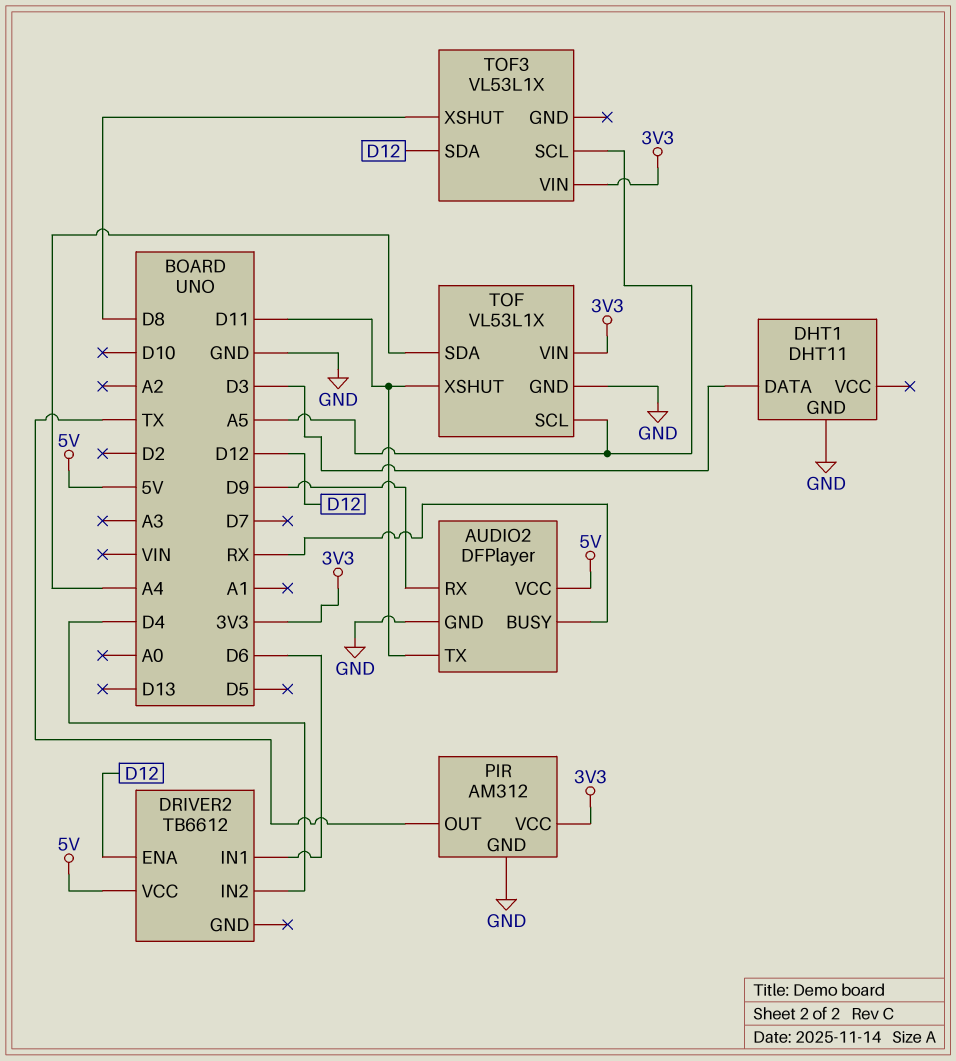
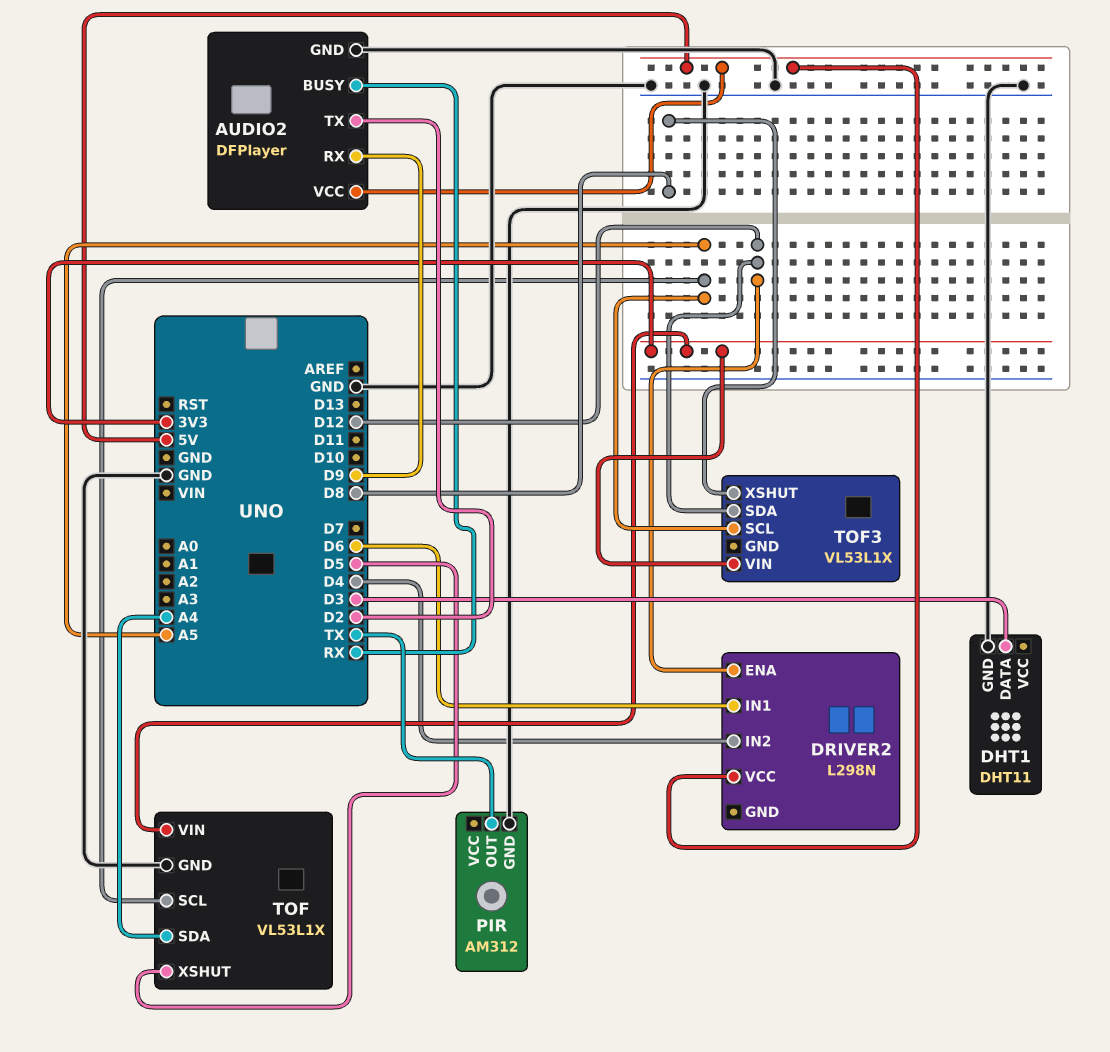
AUDIO2 pin TX: D11 -> D2
DRIVER2: TB6612 -> L298N
PIR pin VCC: 3V3 -> none
TOF pin XSHUT: D11 -> D5

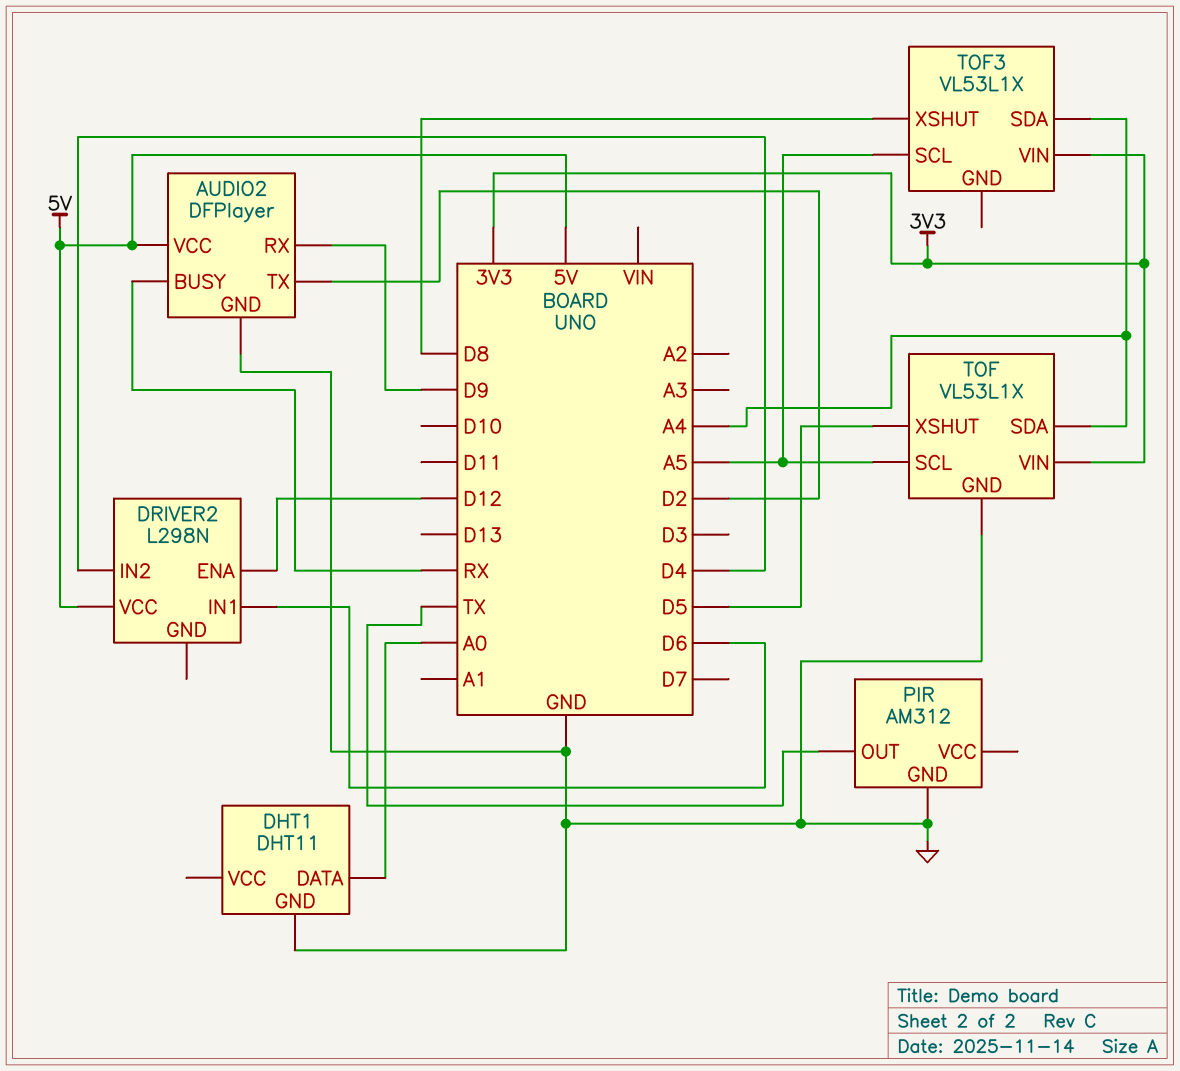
DHT1 pin DATA: D3 -> A0
TOF3 pin SDA: D12 -> A4

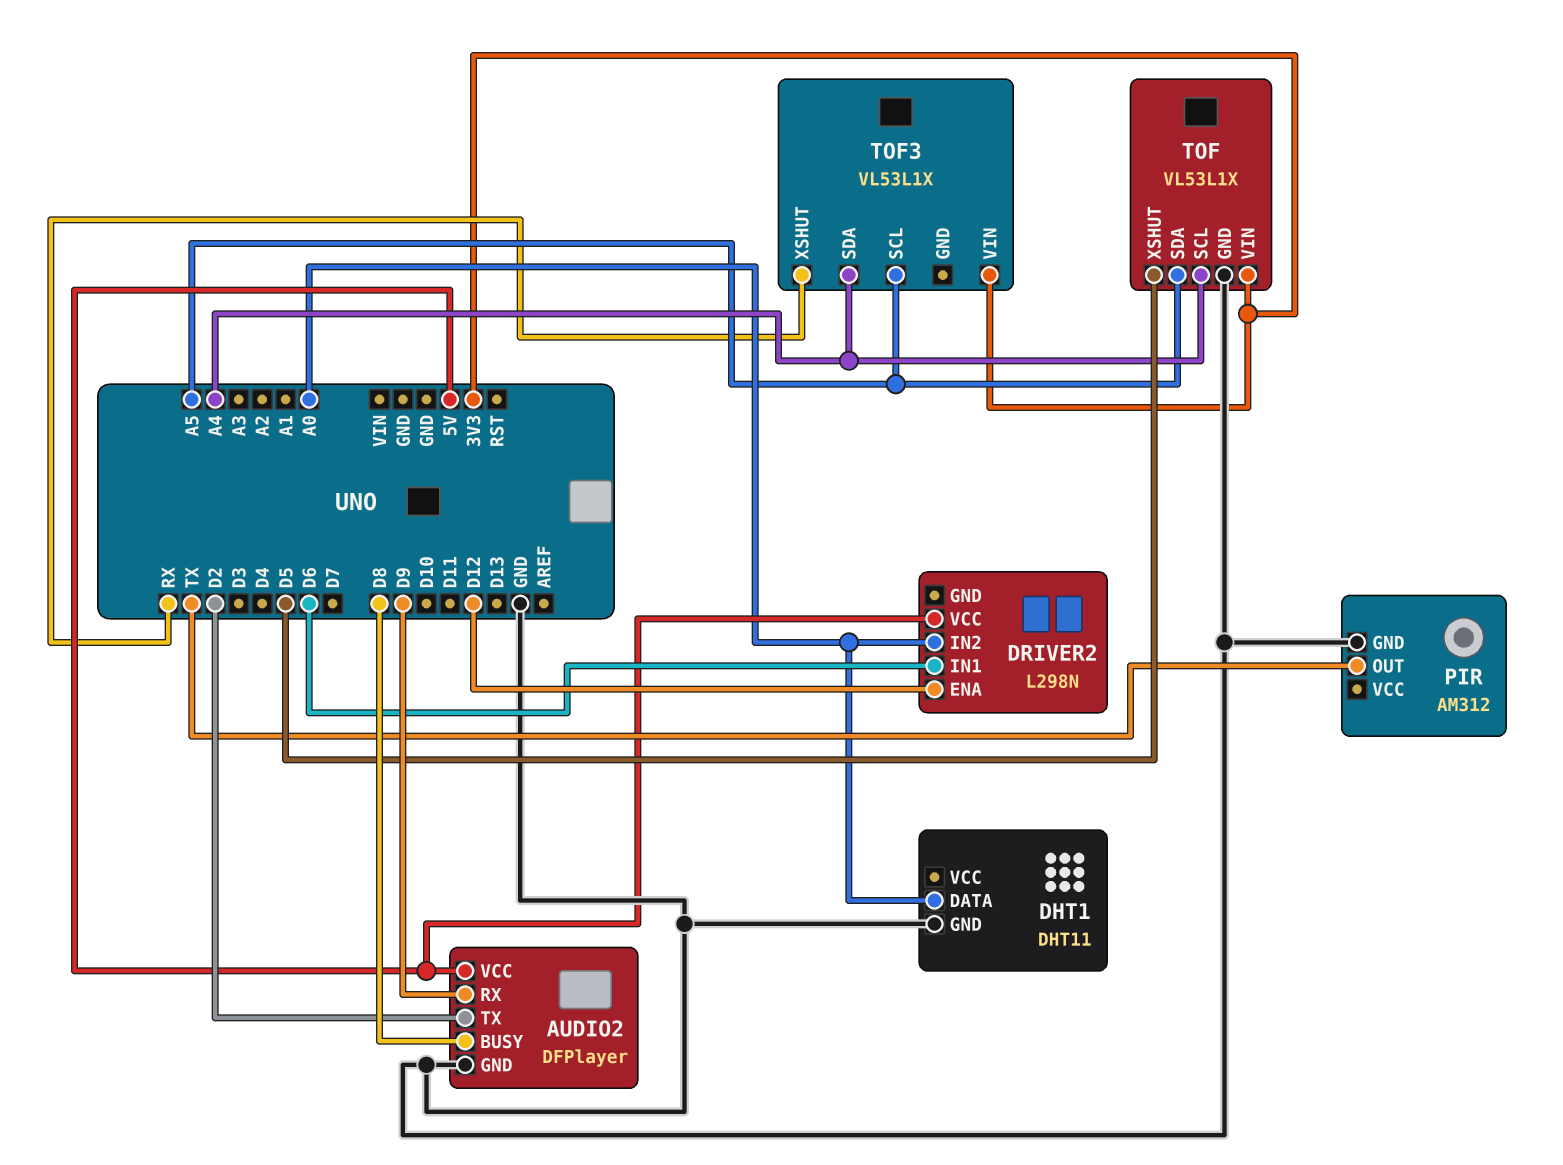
AUDIO2 pin BUSY: RX -> D8
DRIVER2 pin IN2: D4 -> A0
TOF pin SCL: A5 -> A4
TOF pin SDA: A4 -> A5
TOF3 pin XSHUT: D8 -> RX

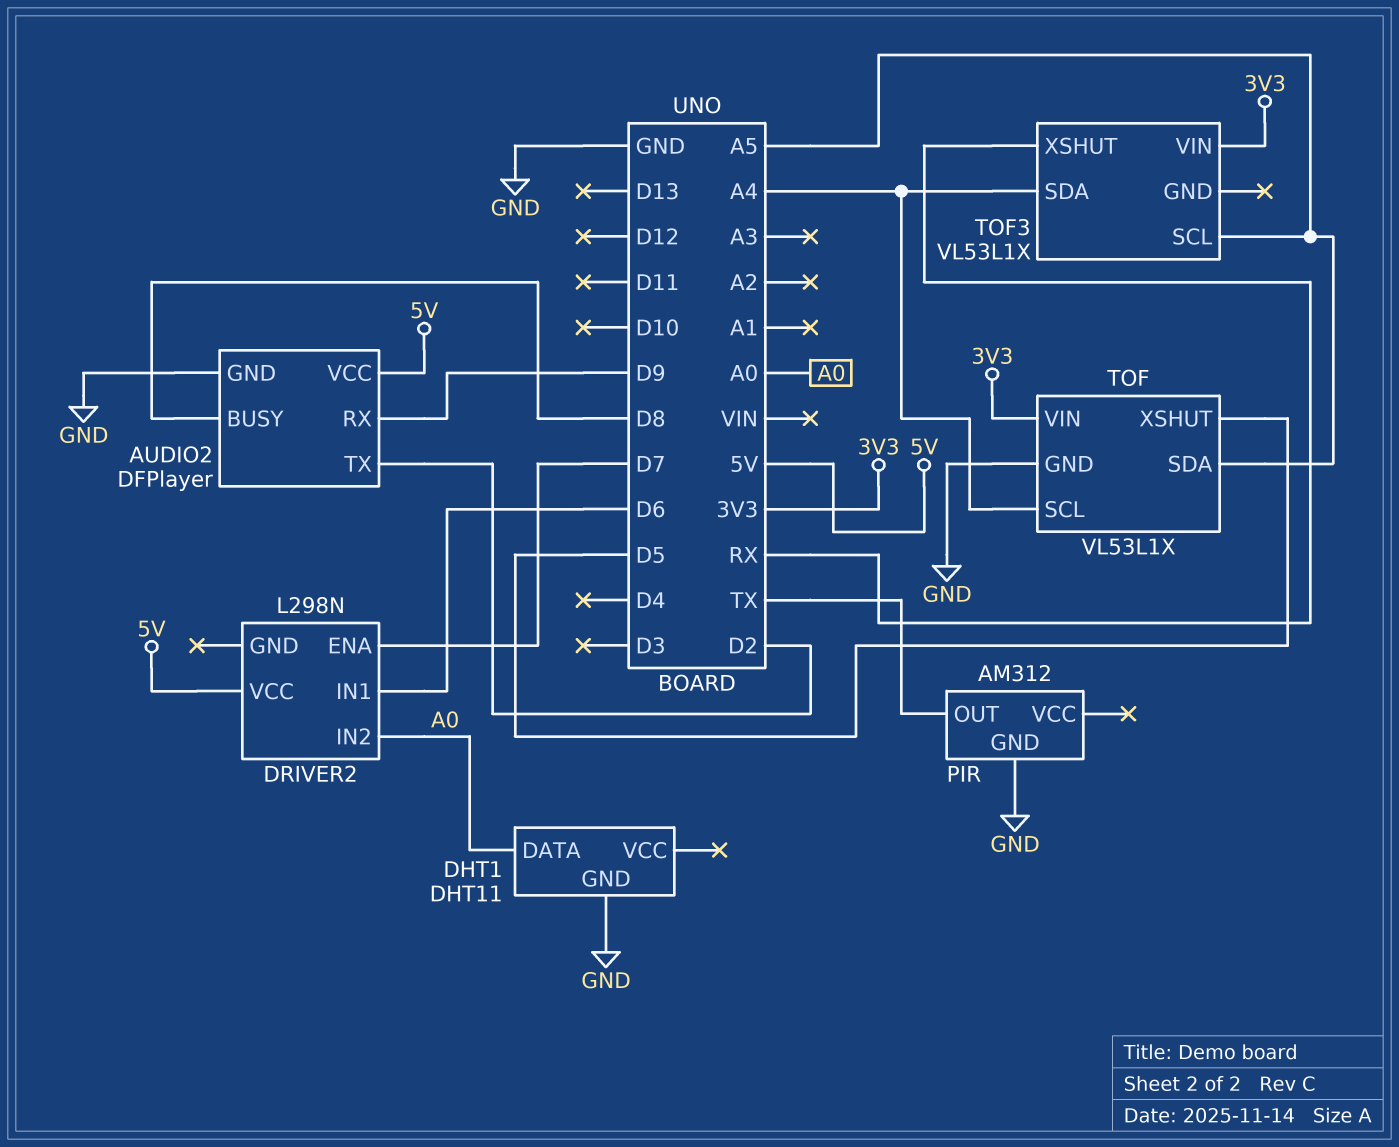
DRIVER2 pin ENA: D12 -> D7

